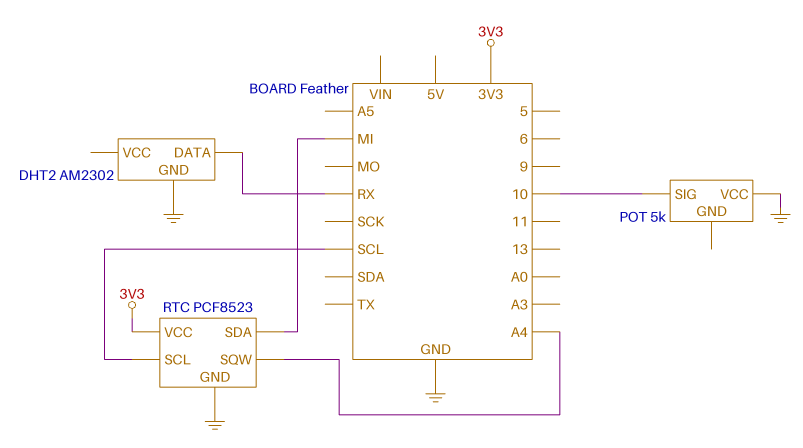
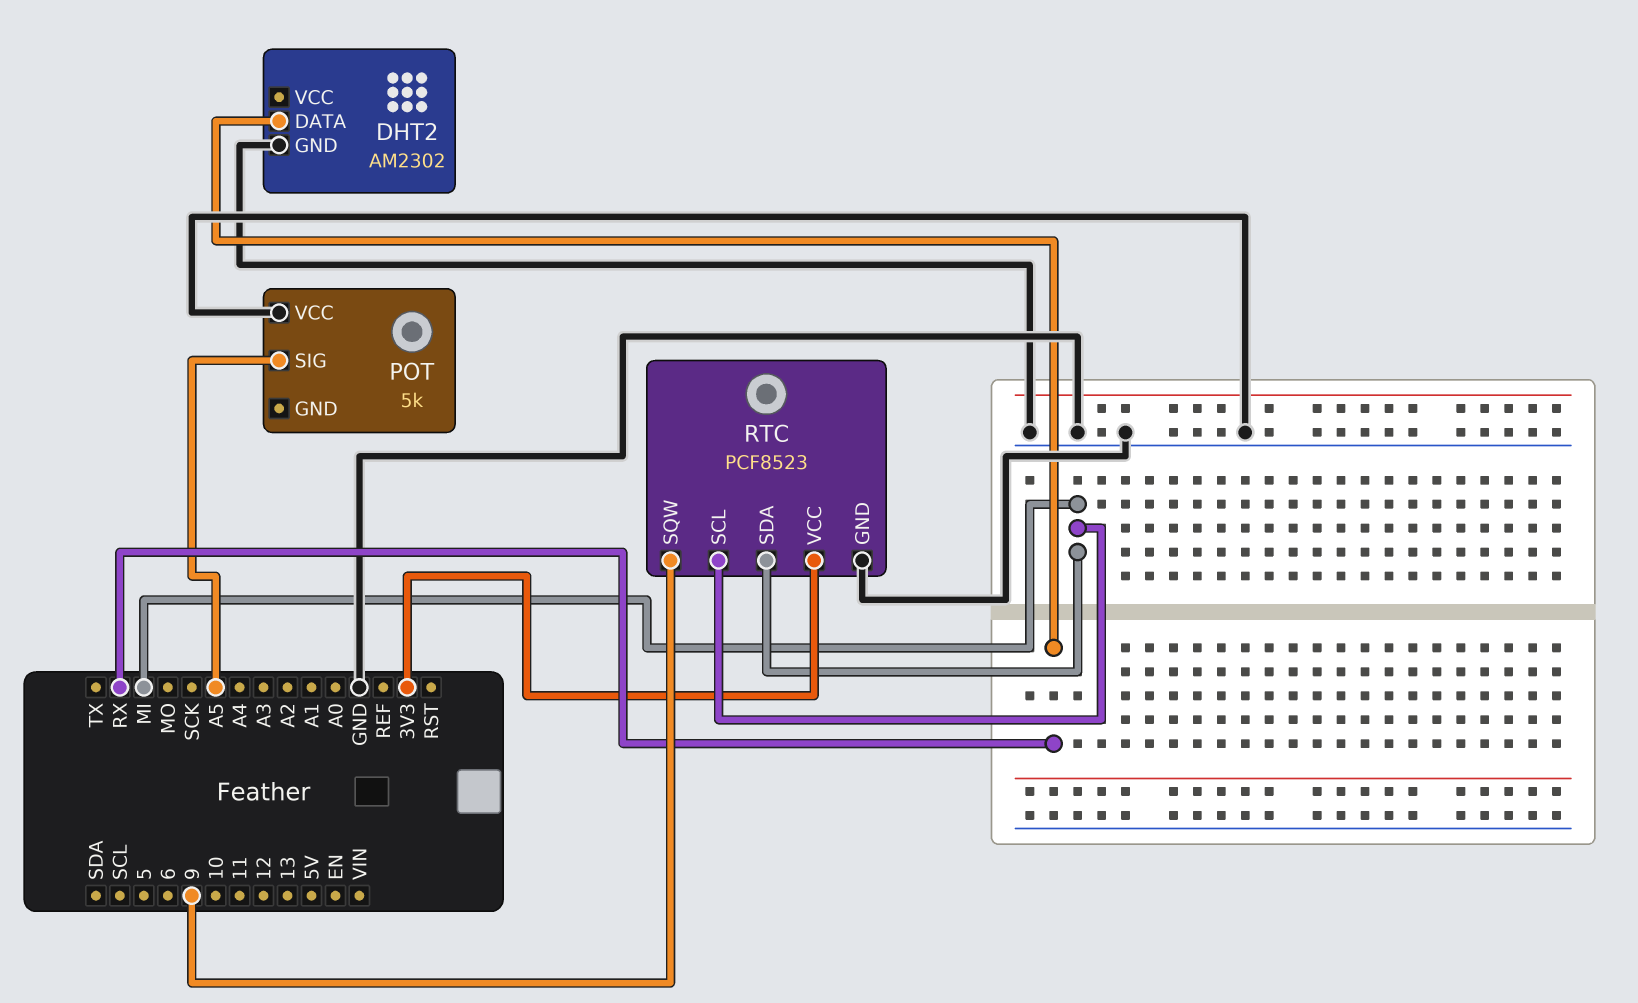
POT pin SIG: 10 -> A5
RTC pin SCL: SCL -> MI
RTC pin SQW: A4 -> 9

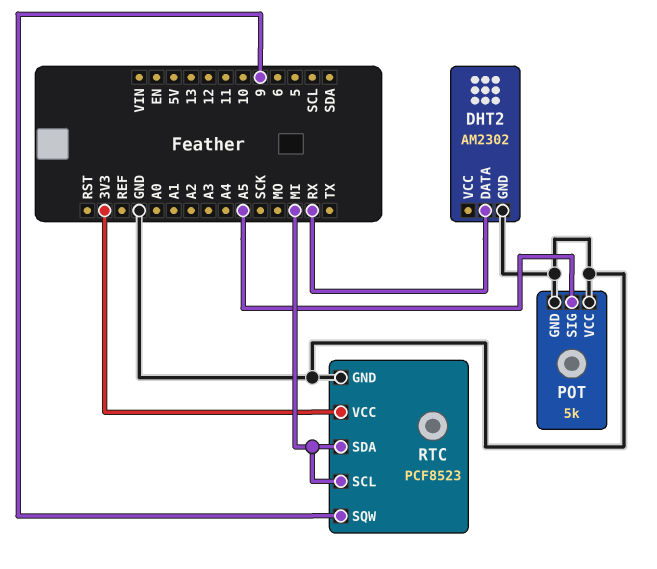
POT pin GND: none -> GND

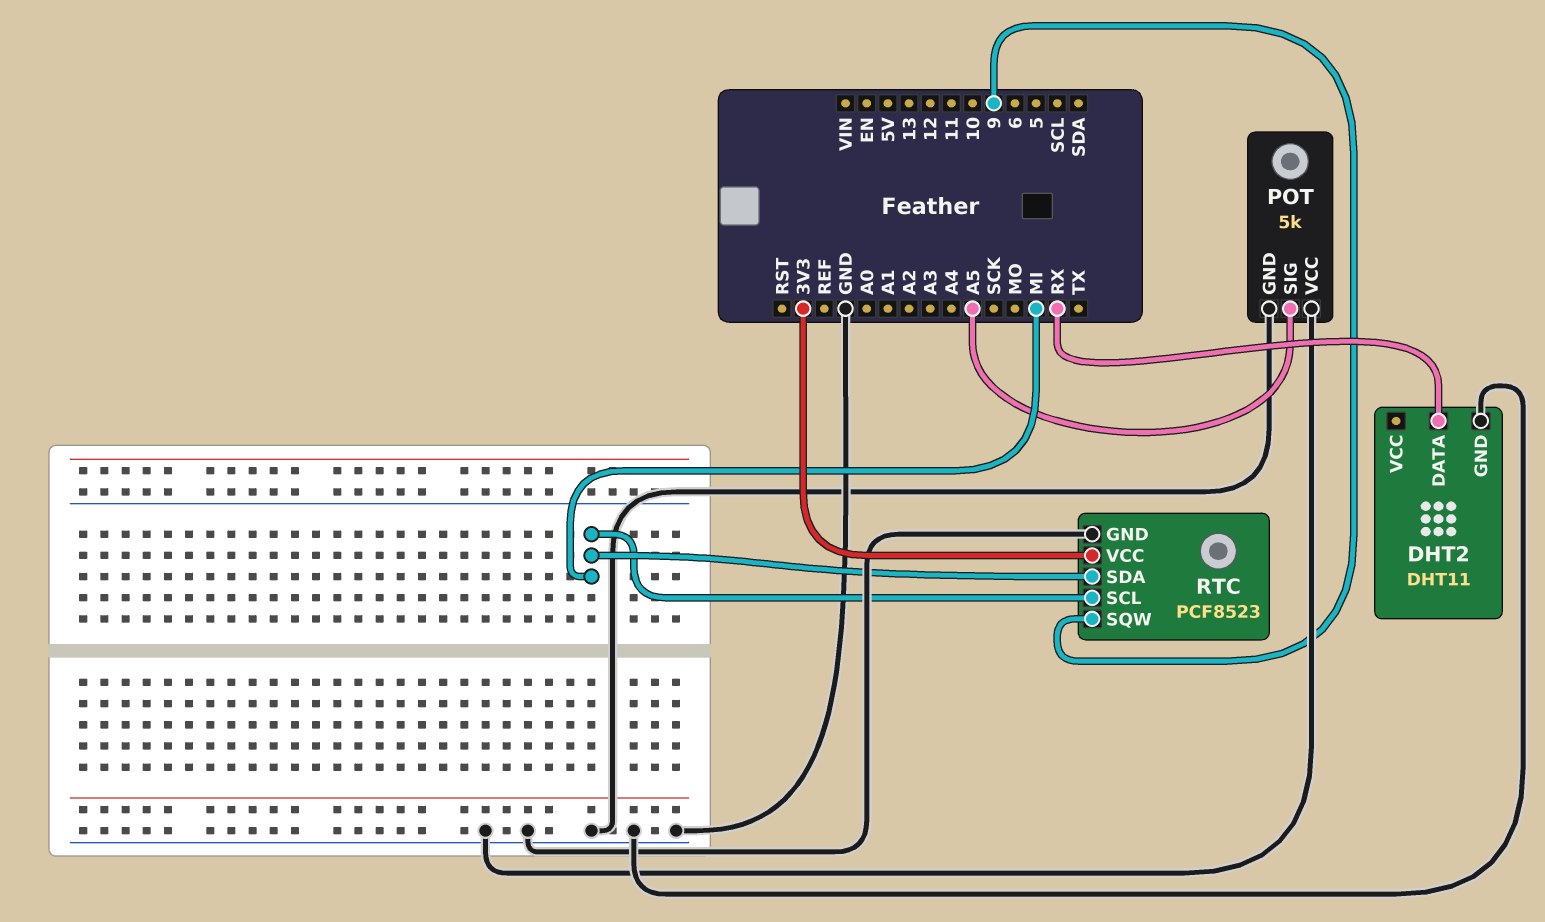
DHT2: AM2302 -> DHT11

